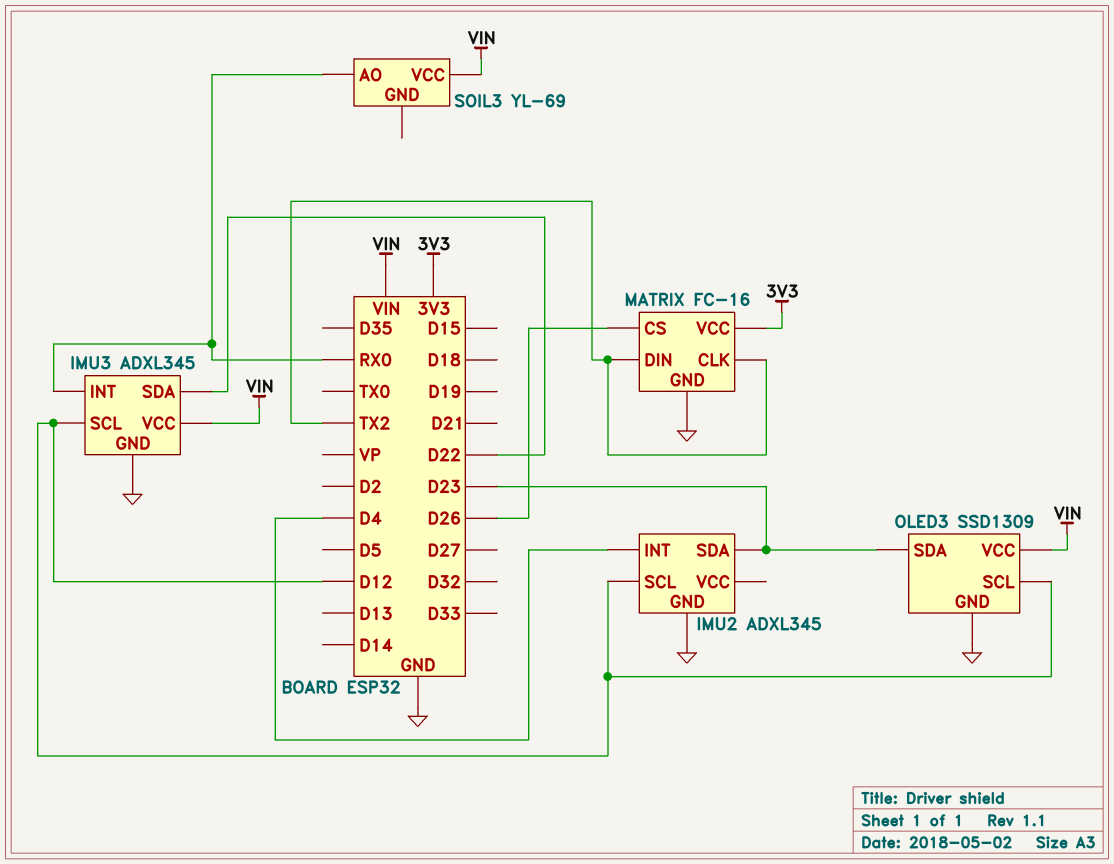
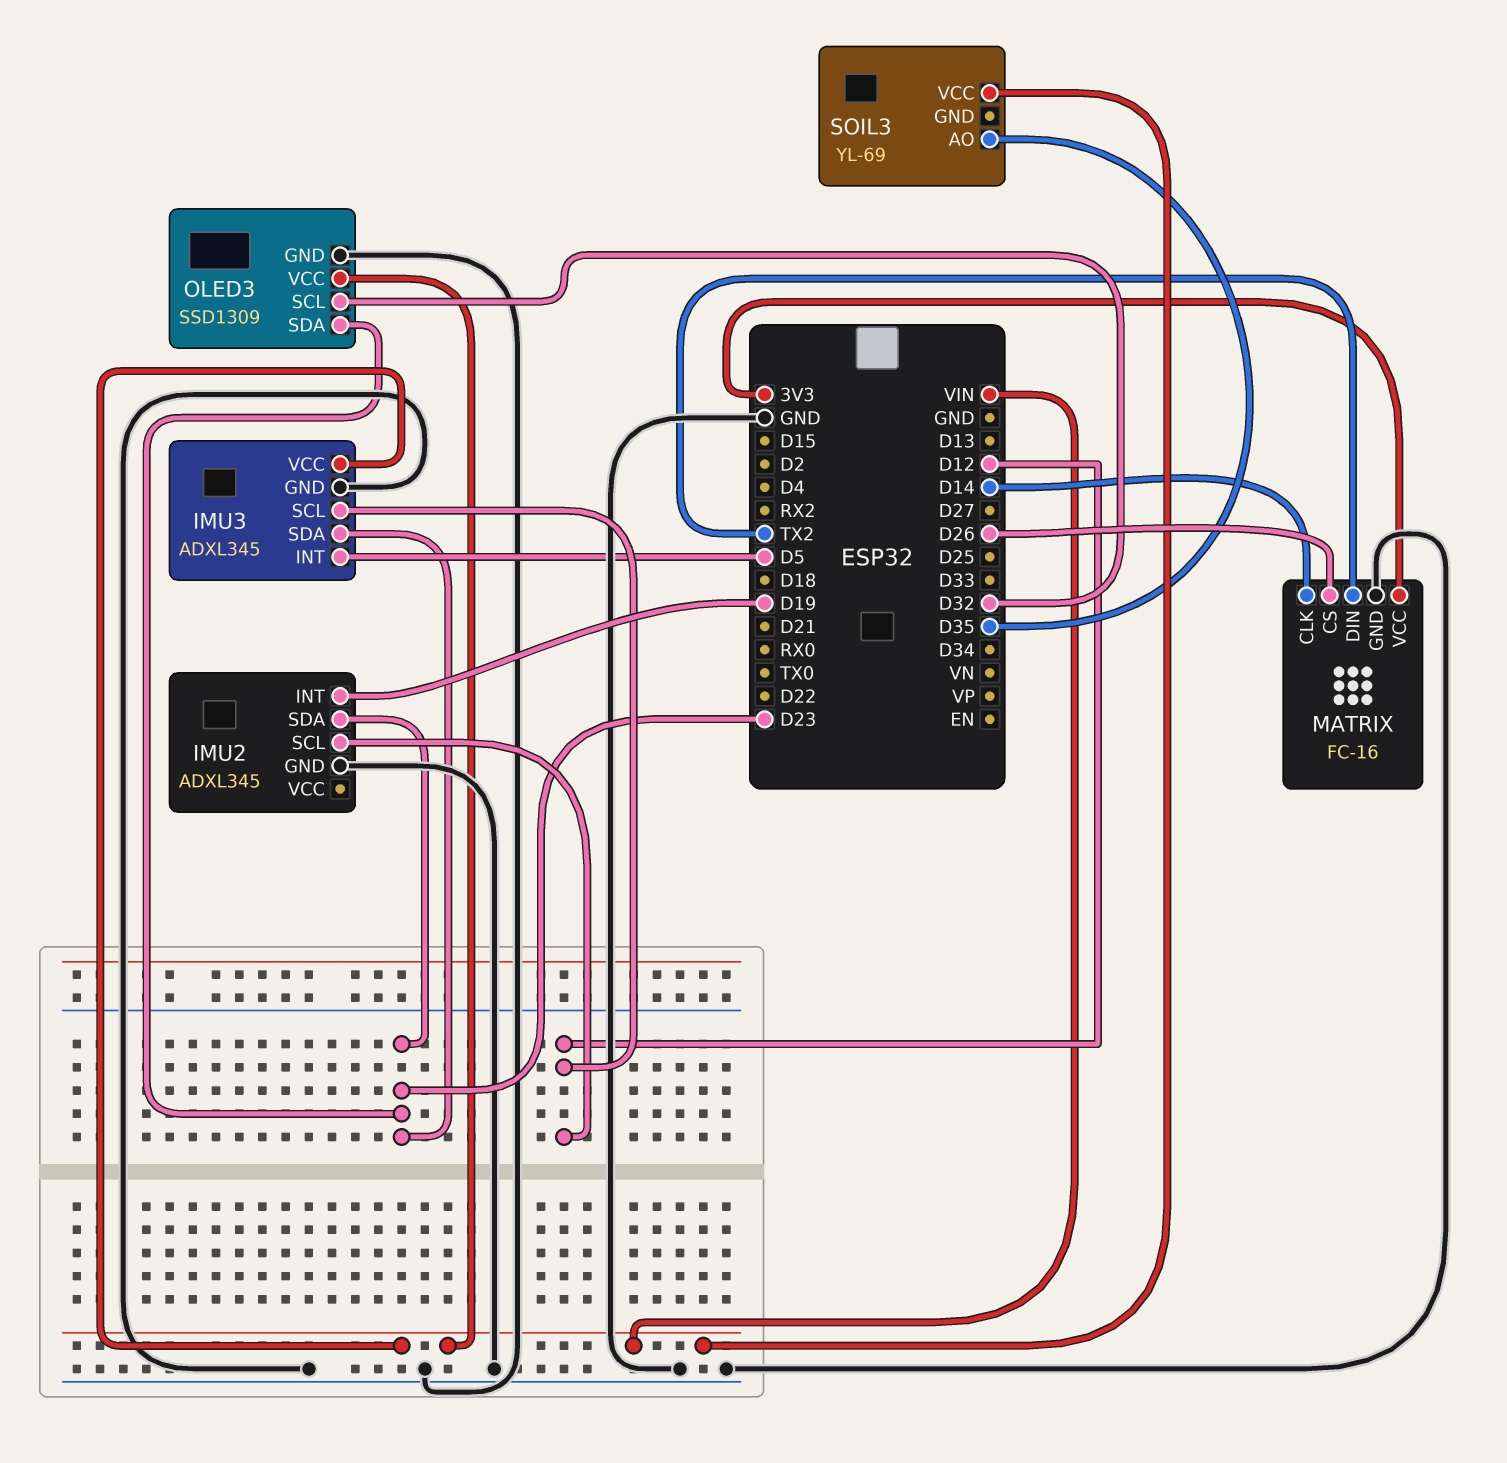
IMU2 pin INT: D4 -> D19
IMU3 pin INT: RX0 -> D5
IMU3 pin SDA: D22 -> D23
MATRIX pin CLK: TX2 -> D14
OLED3 pin SCL: D12 -> D32
SOIL3 pin AO: RX0 -> D35

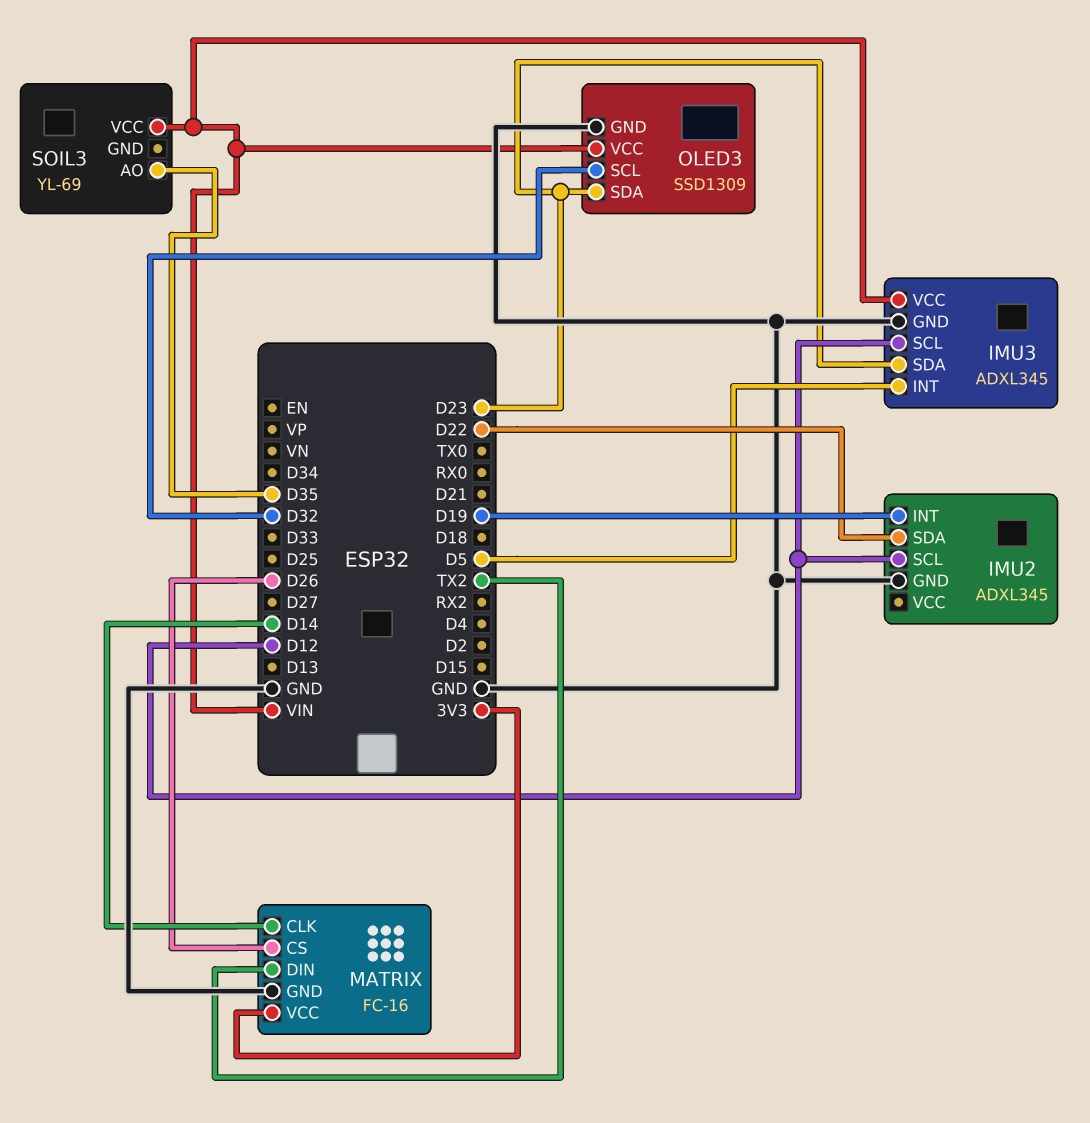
IMU2 pin SDA: D23 -> D22

